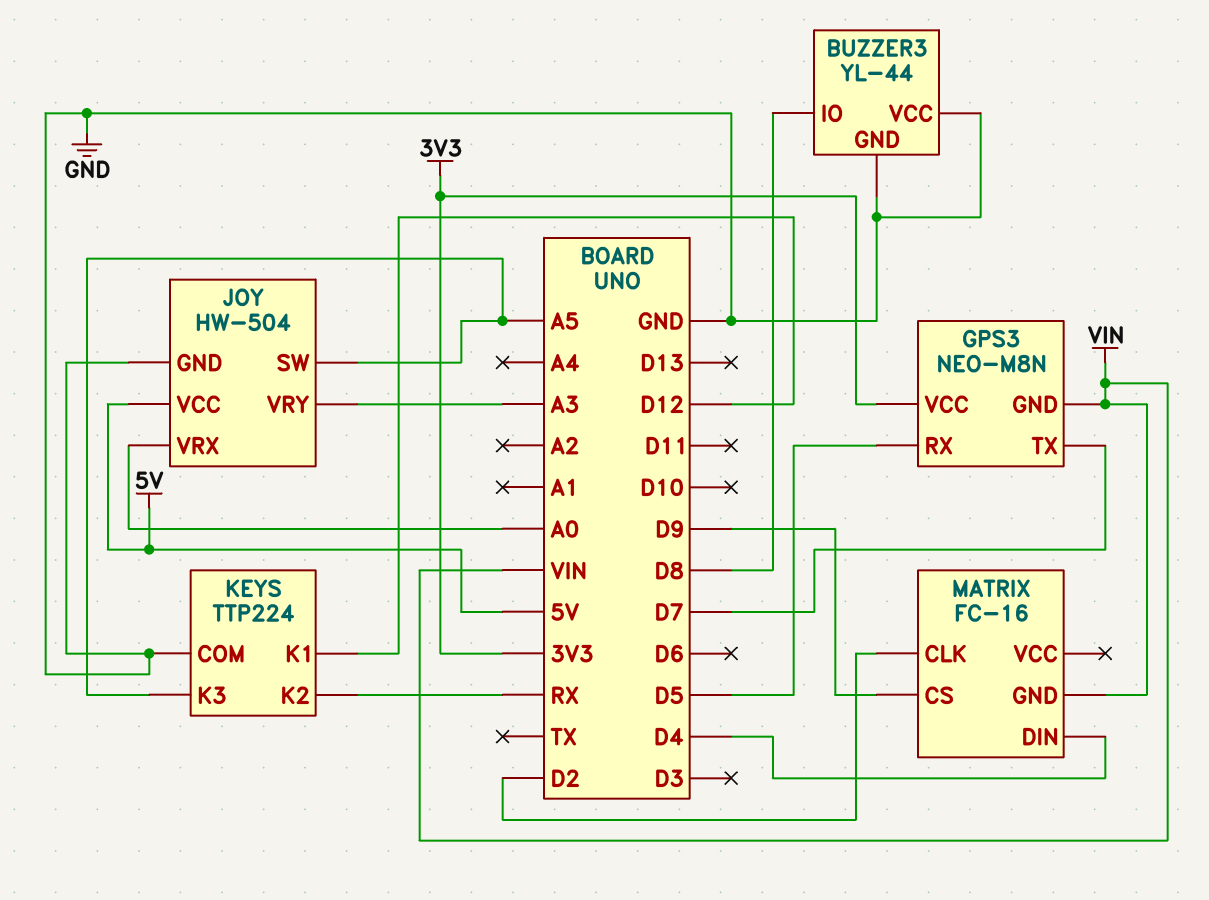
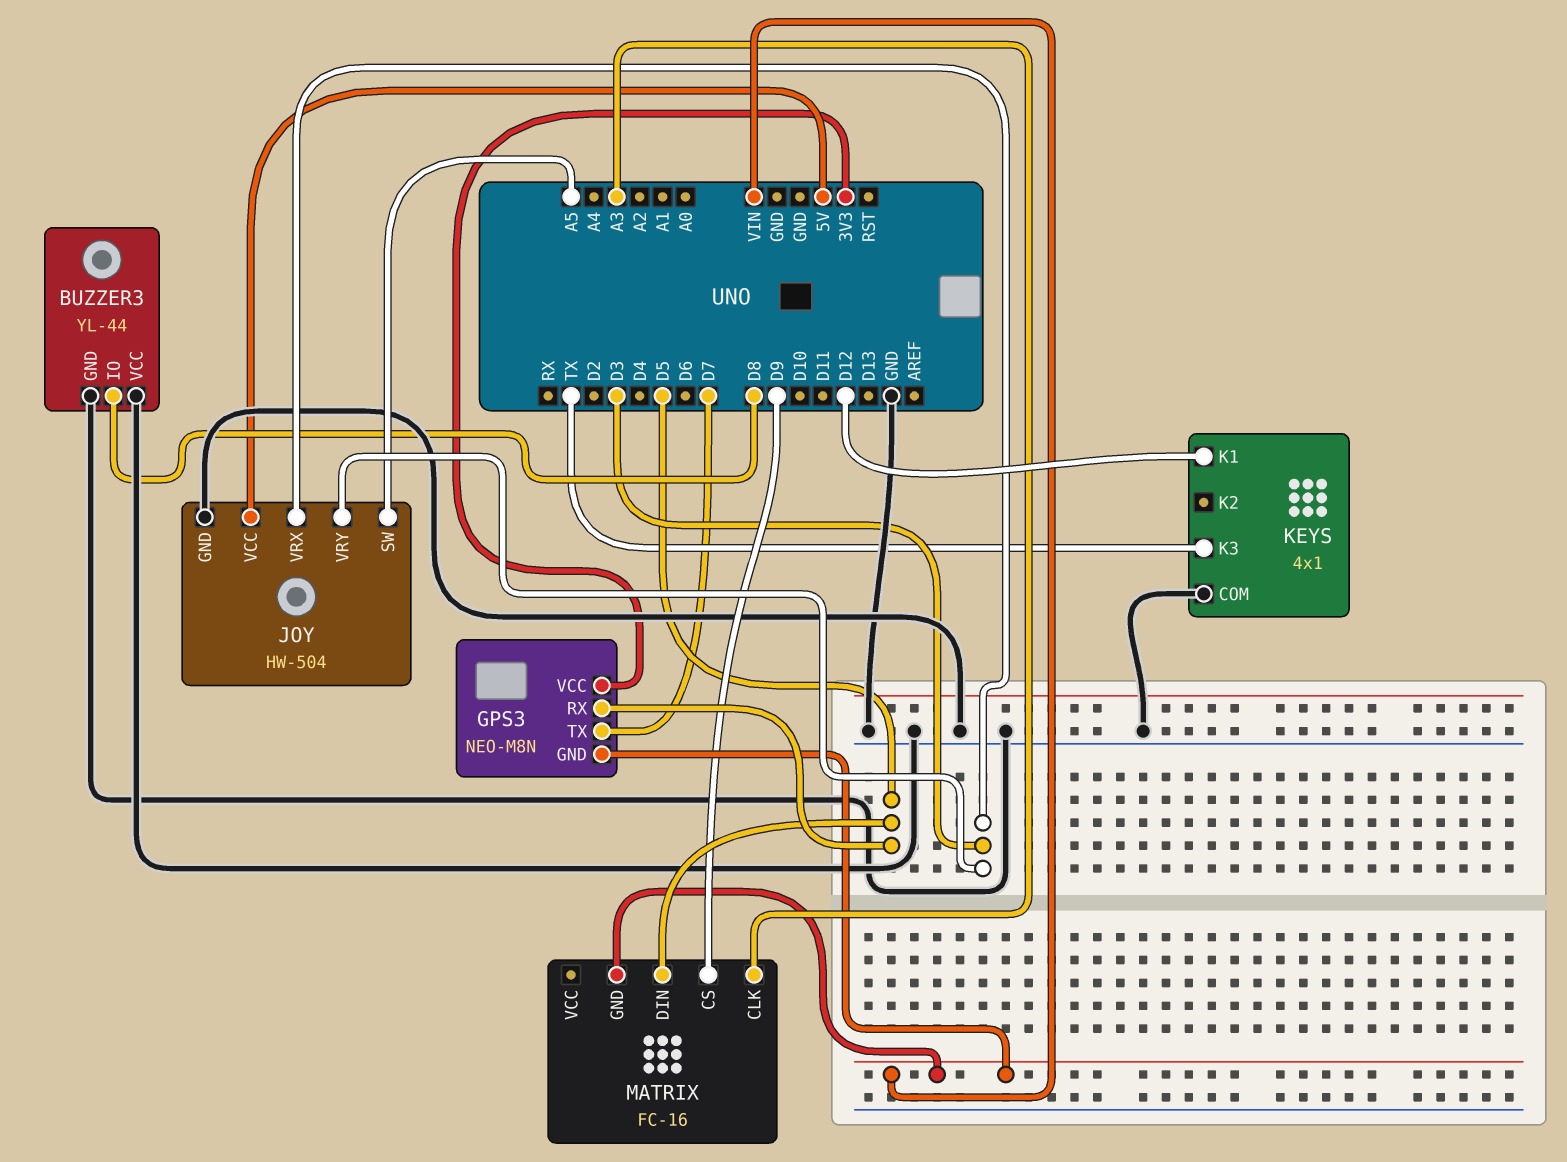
JOY pin VRX: A0 -> D3
JOY pin VRY: A3 -> D3
KEYS: TTP224 -> 4x1
KEYS pin K2: RX -> none
KEYS pin K3: A5 -> TX
MATRIX pin CLK: D2 -> A3
MATRIX pin DIN: D4 -> D5

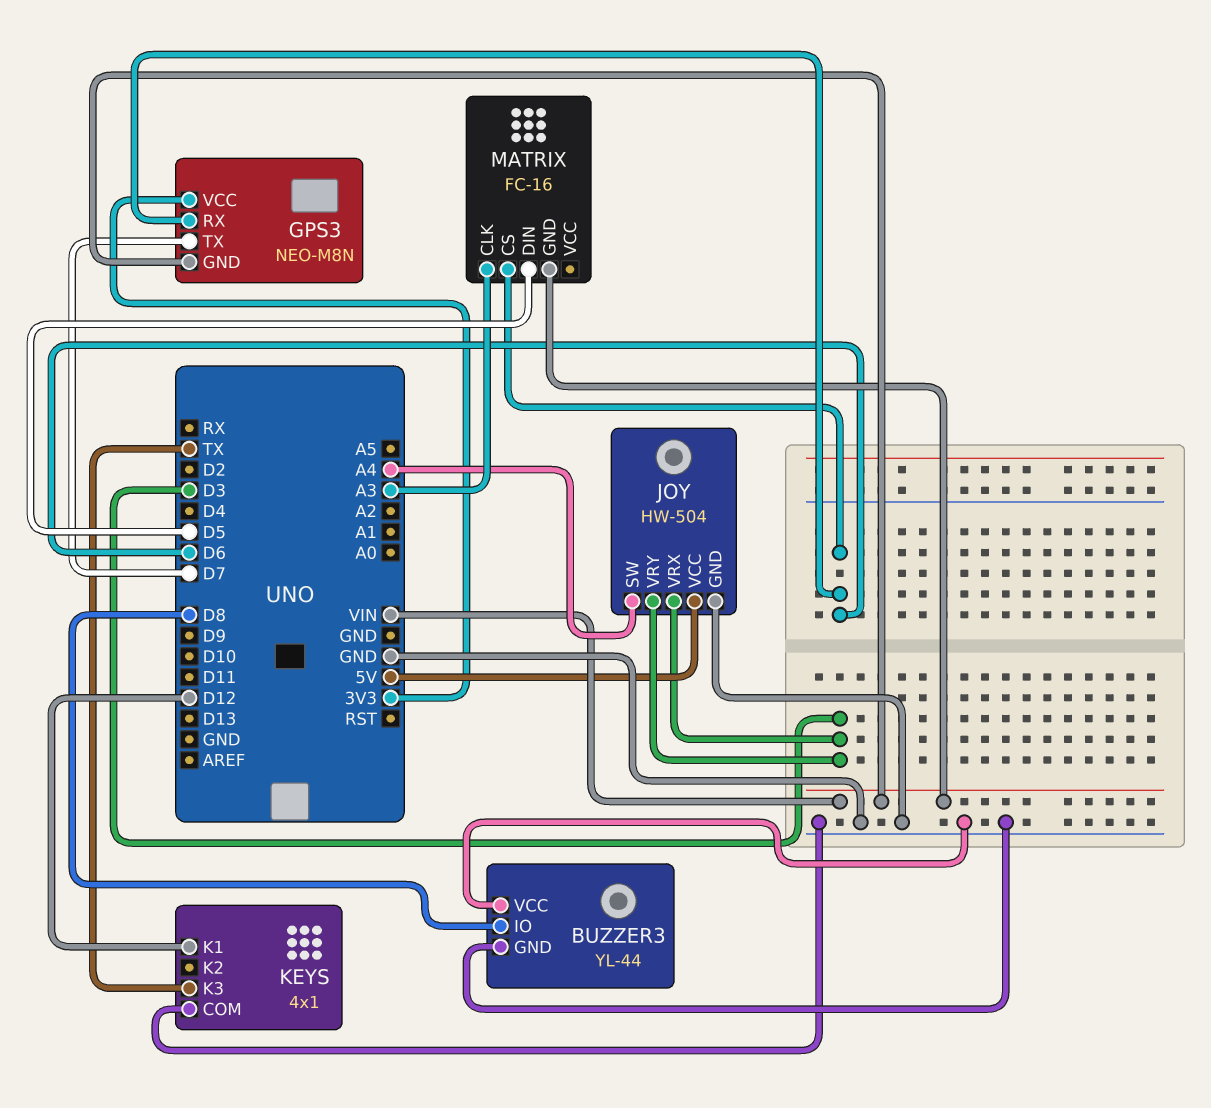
GPS3 pin RX: D5 -> D6
JOY pin SW: A5 -> A4
MATRIX pin CS: D9 -> D6

